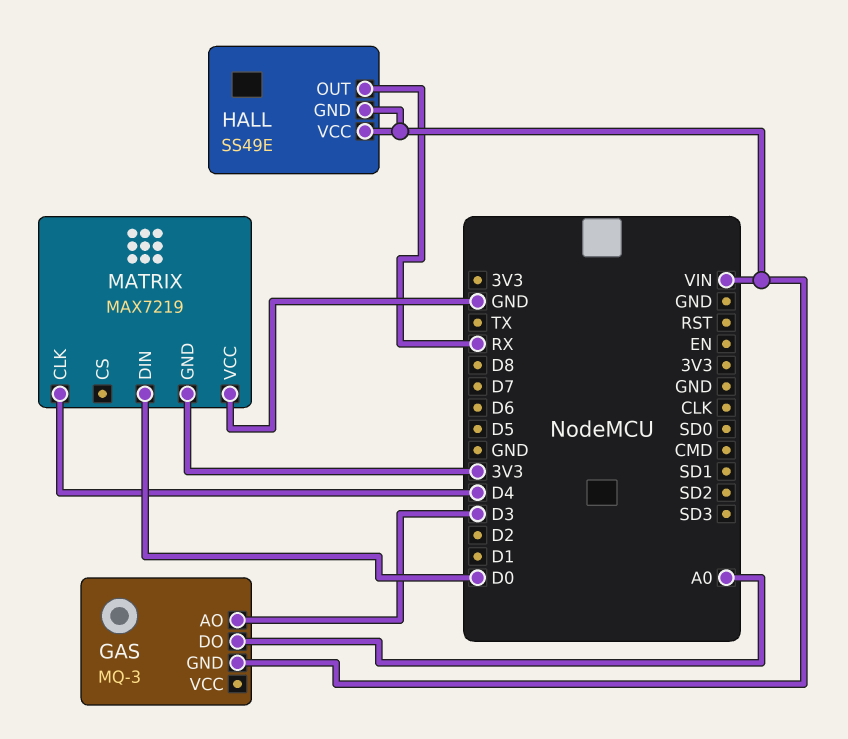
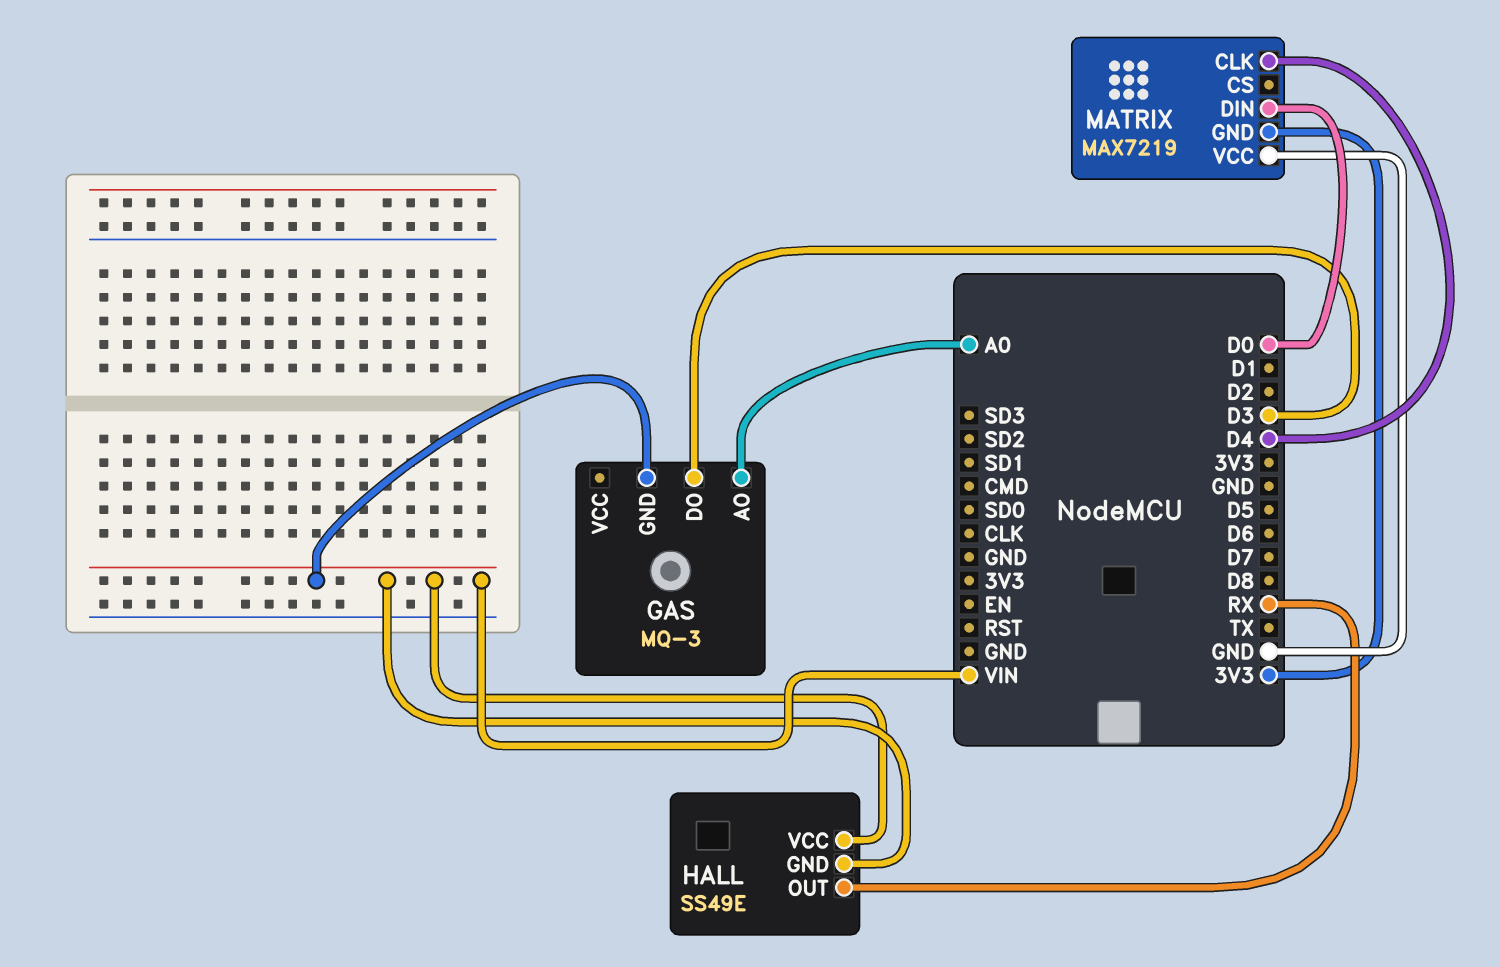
GAS pin AO: D3 -> A0
GAS pin DO: A0 -> D3

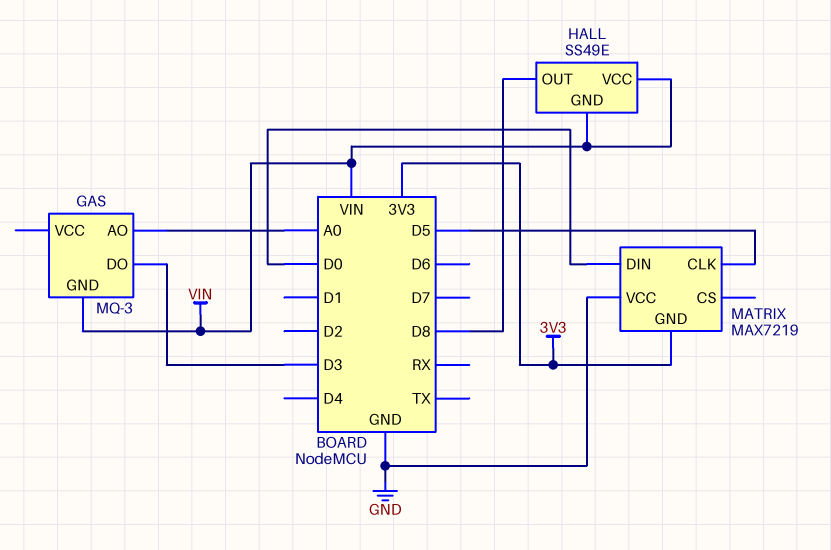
HALL pin OUT: RX -> D8
MATRIX pin CLK: D4 -> D5

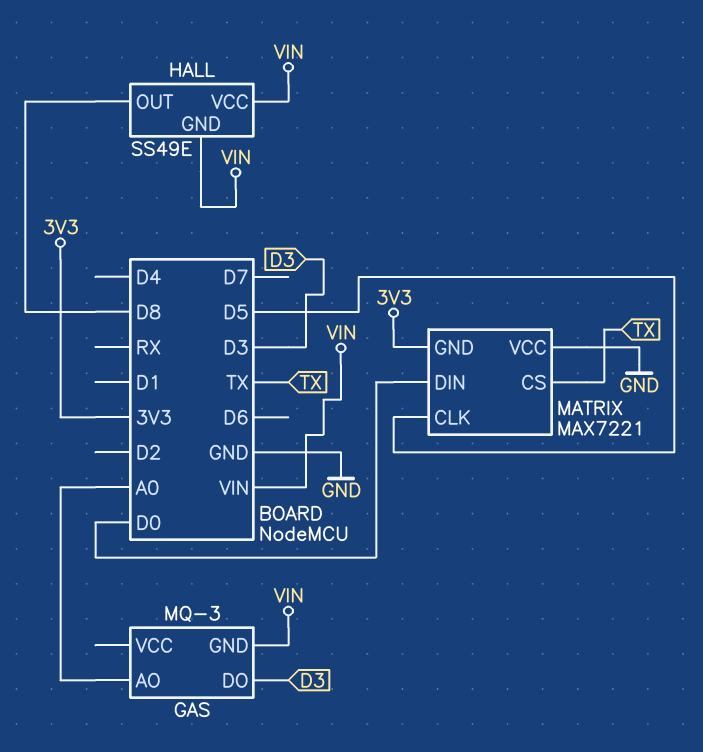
MATRIX: MAX7219 -> MAX7221
MATRIX pin CS: none -> TX

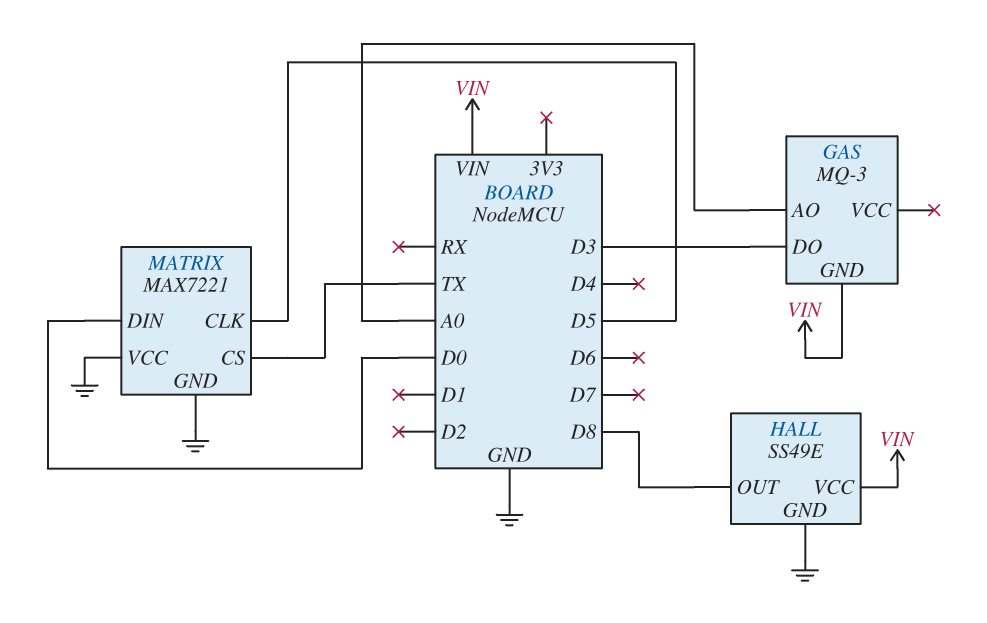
HALL pin GND: VIN -> GND
MATRIX pin GND: 3V3 -> GND

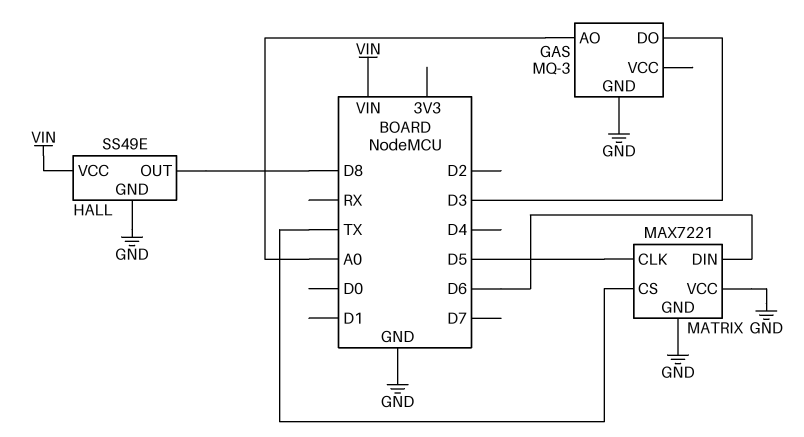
GAS pin GND: VIN -> GND
MATRIX pin DIN: D0 -> D6

